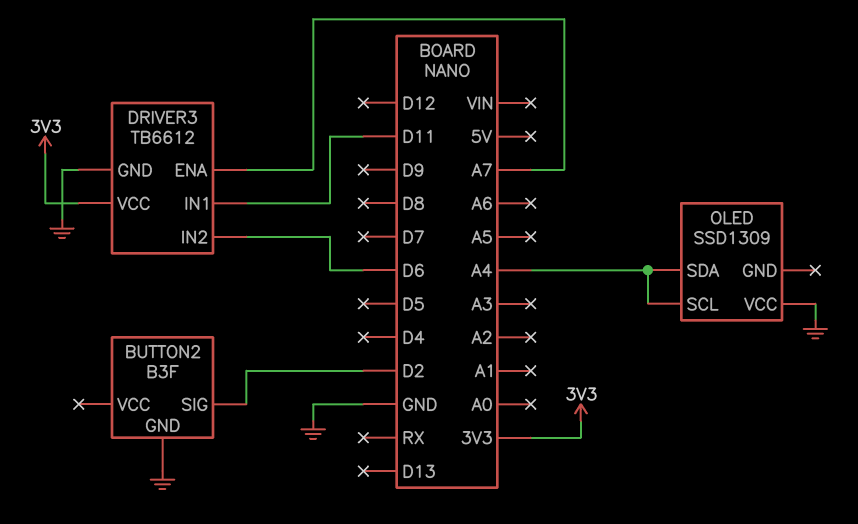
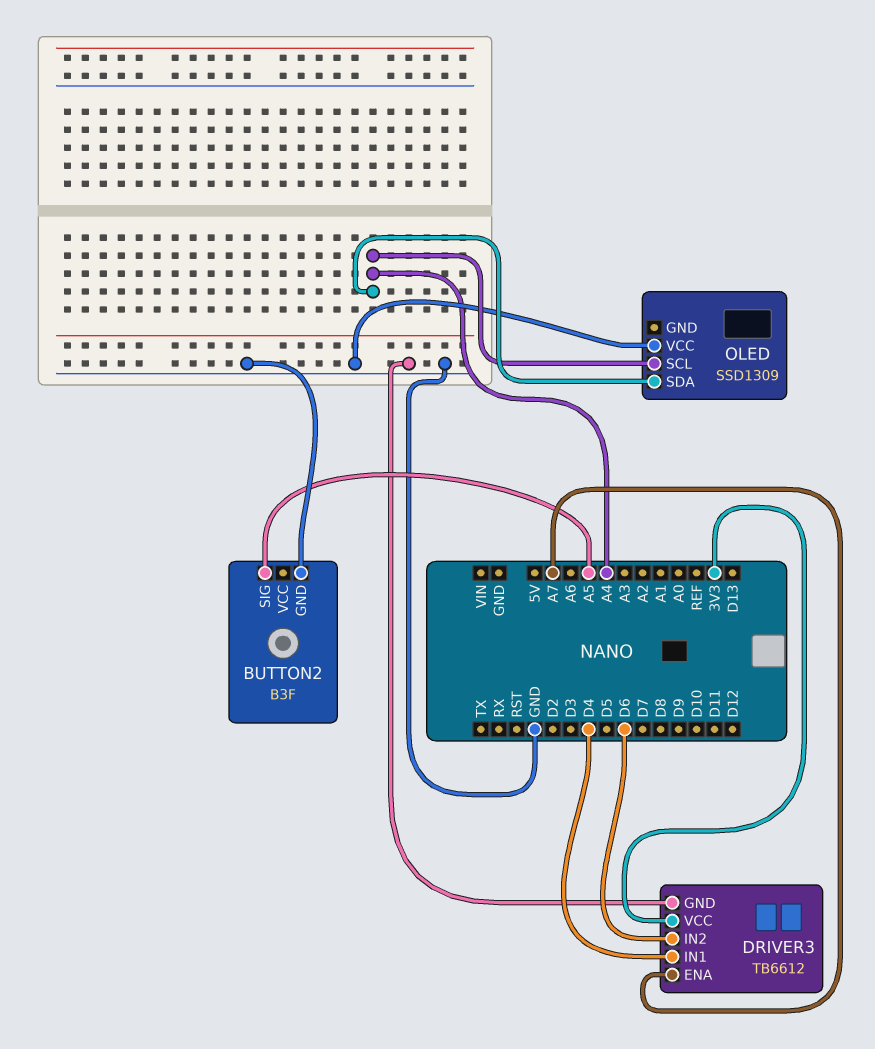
BUTTON2 pin SIG: D2 -> A5
DRIVER3 pin IN1: D11 -> D4

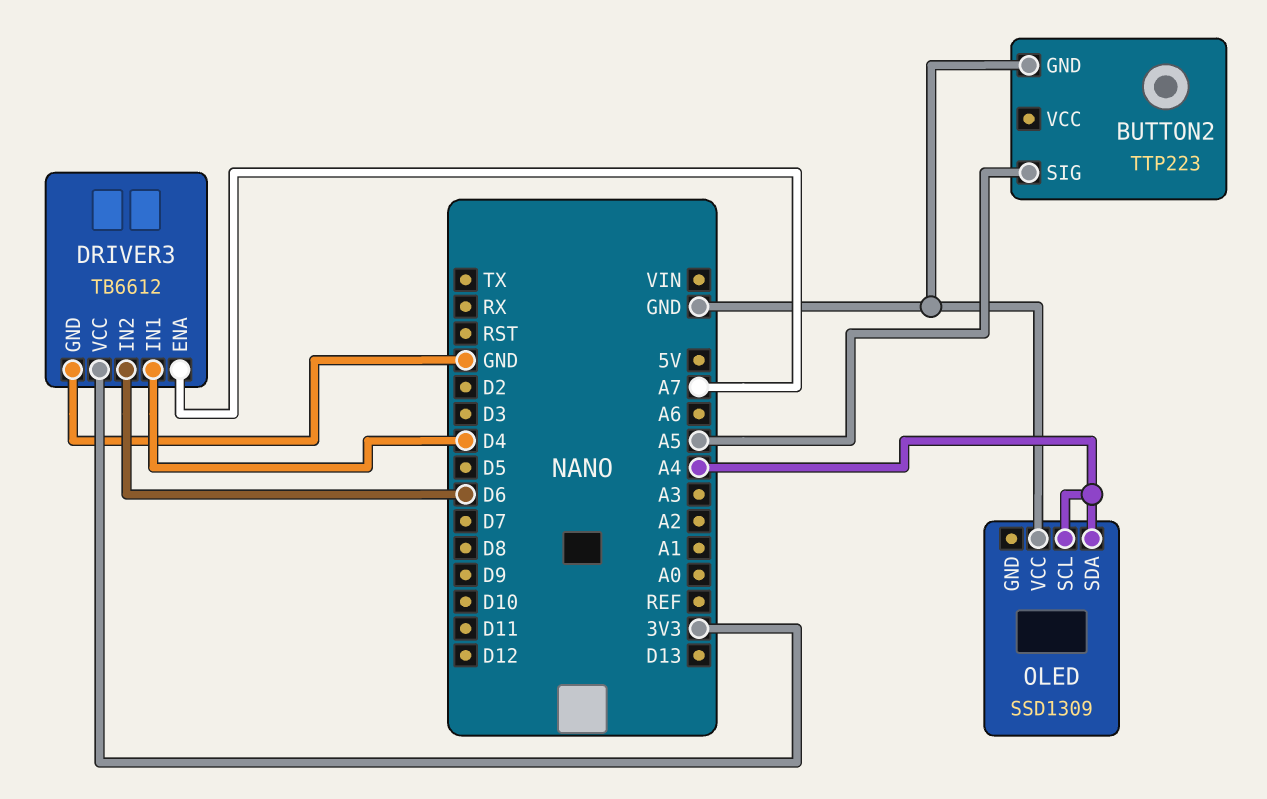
BUTTON2: B3F -> TTP223

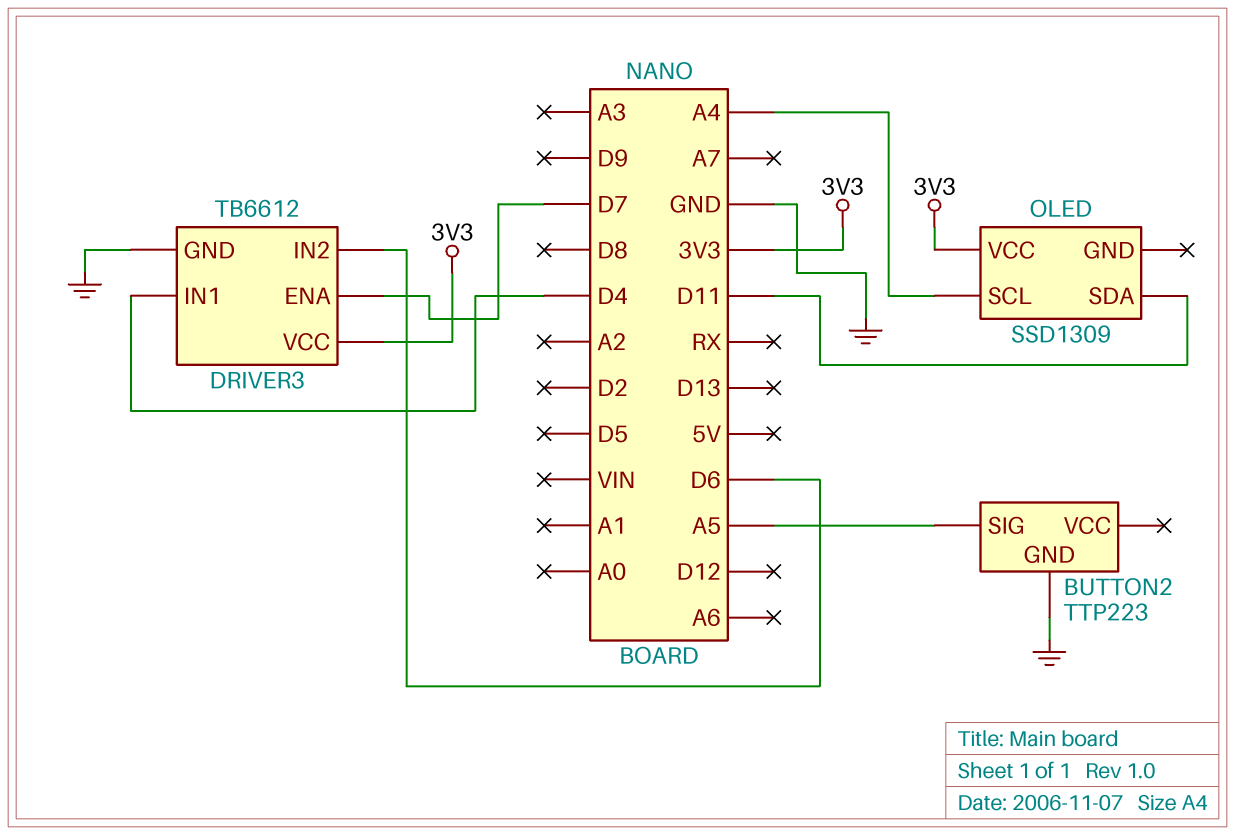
DRIVER3 pin ENA: A7 -> D7
OLED pin SDA: A4 -> D11
OLED pin VCC: GND -> 3V3

